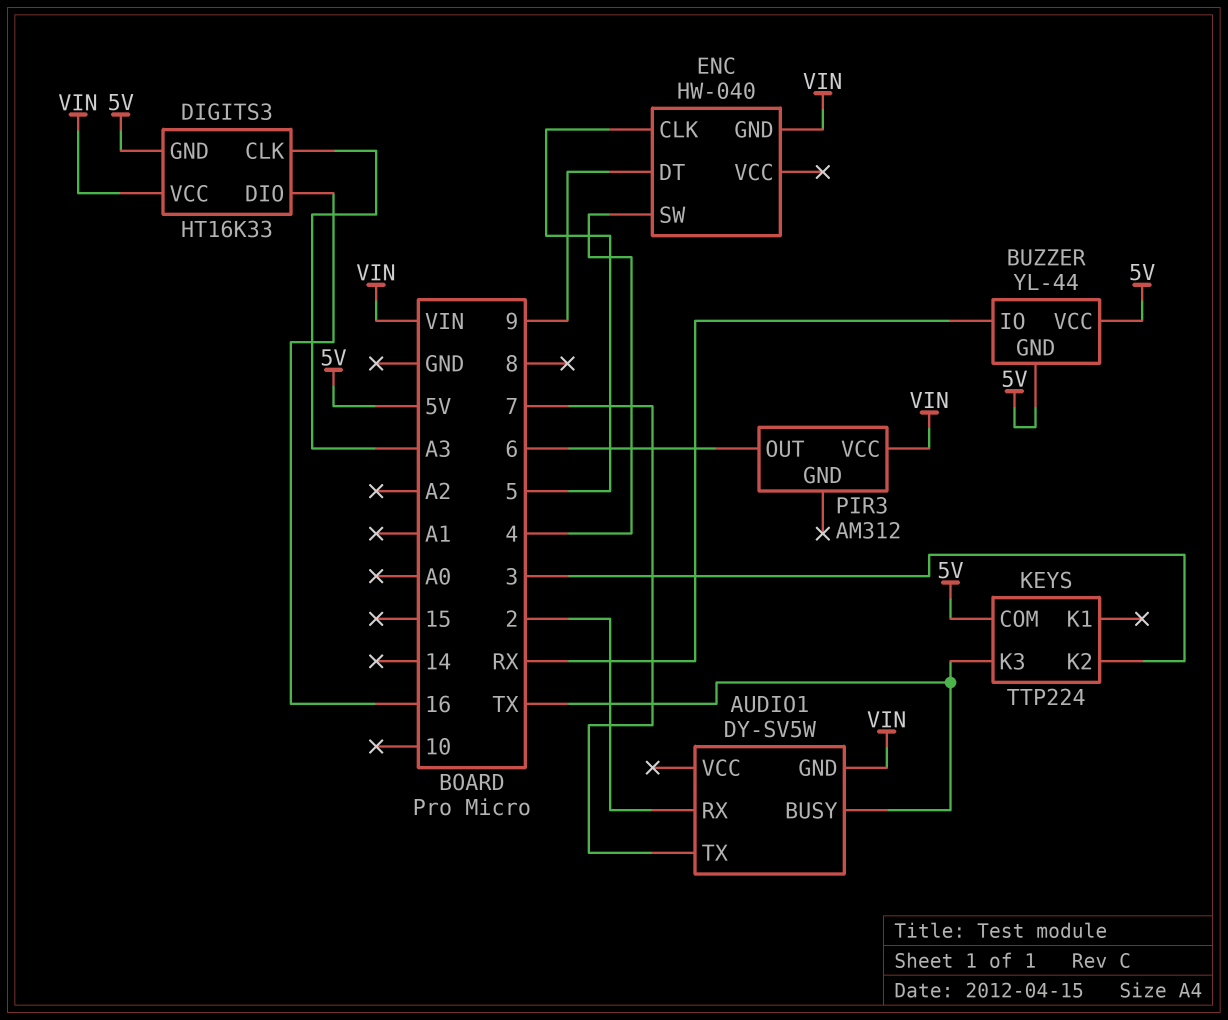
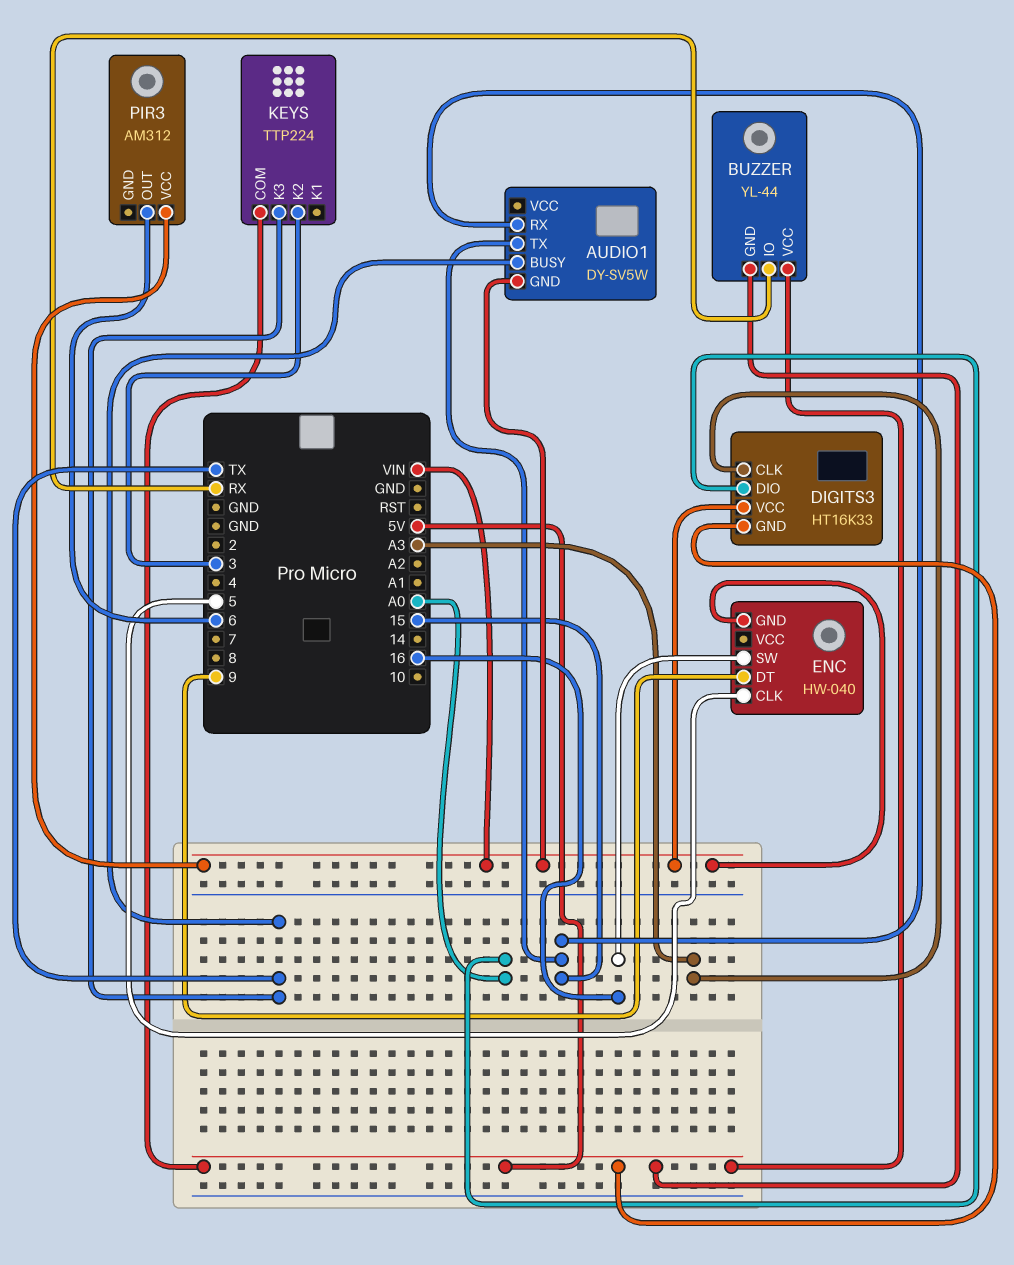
AUDIO1 pin RX: 2 -> 15
AUDIO1 pin TX: 7 -> 15
DIGITS3 pin DIO: 16 -> A0
ENC pin SW: 4 -> 16

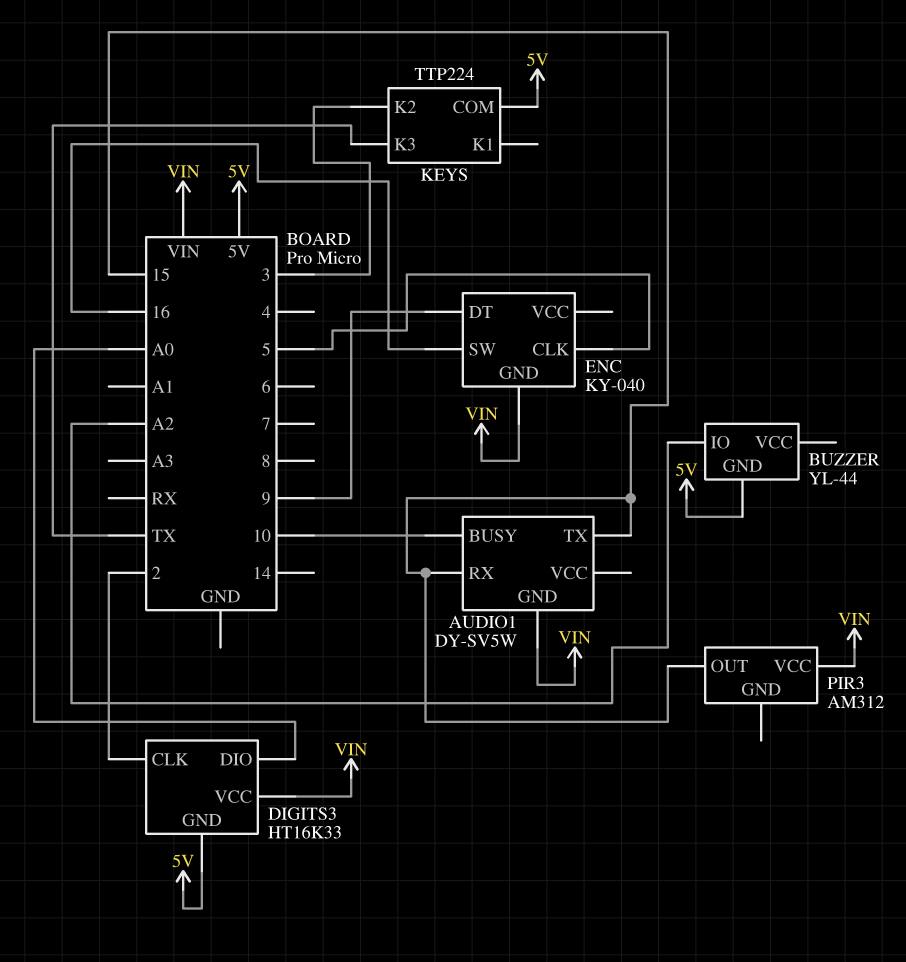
AUDIO1 pin BUSY: TX -> 10
BUZZER pin IO: RX -> A2
BUZZER pin VCC: 5V -> none
DIGITS3 pin CLK: A3 -> 2
ENC: HW-040 -> KY-040
PIR3 pin OUT: 6 -> 15

